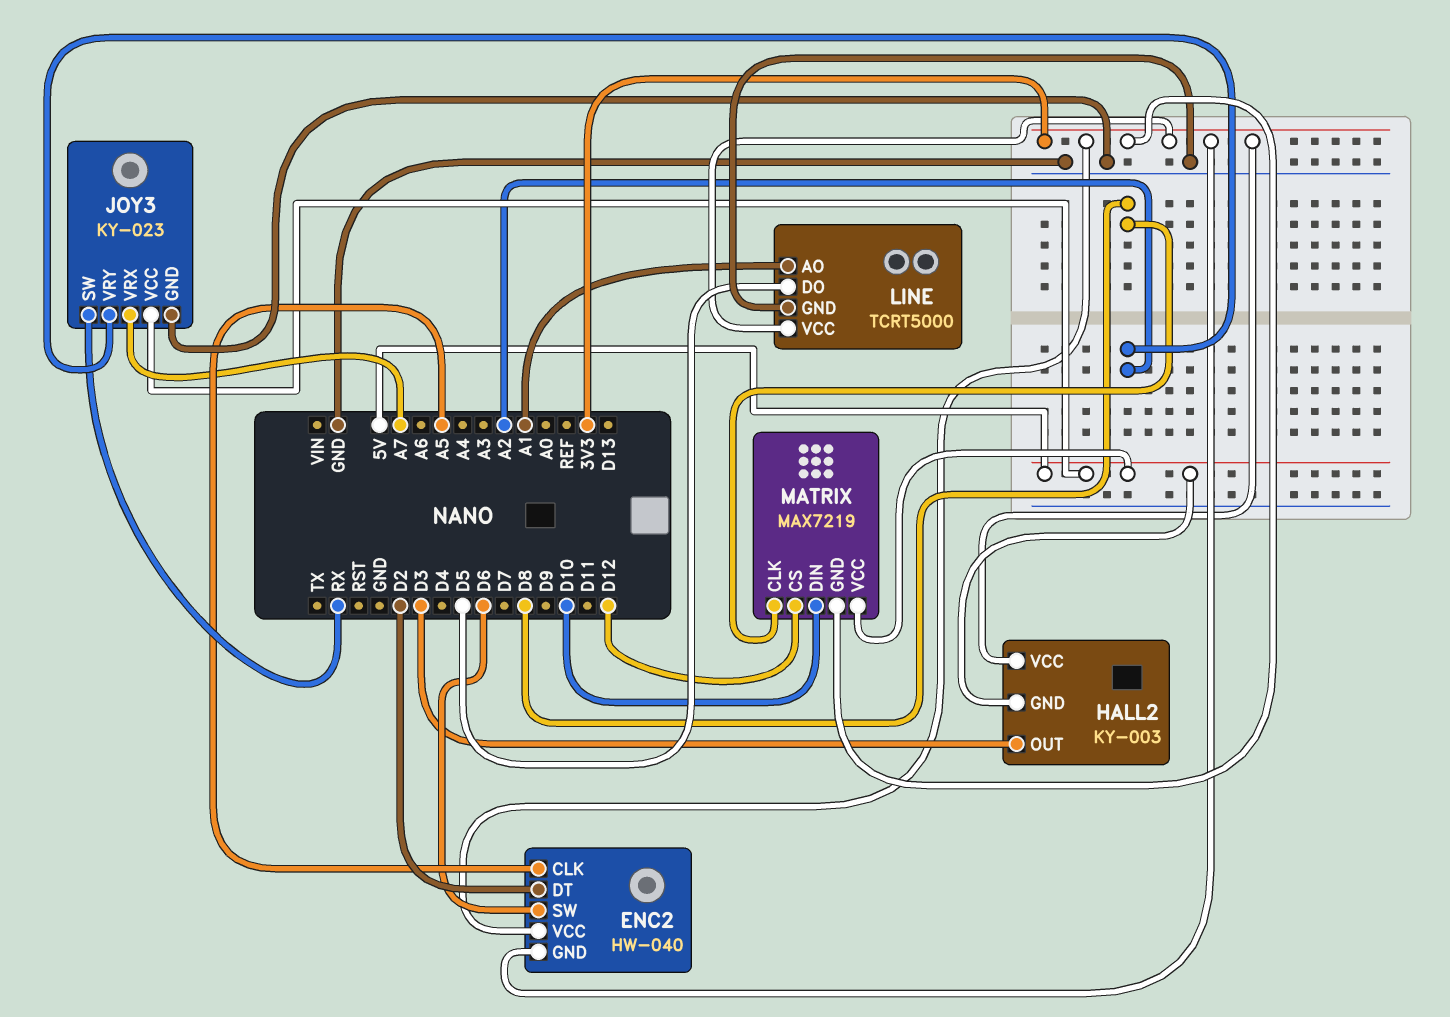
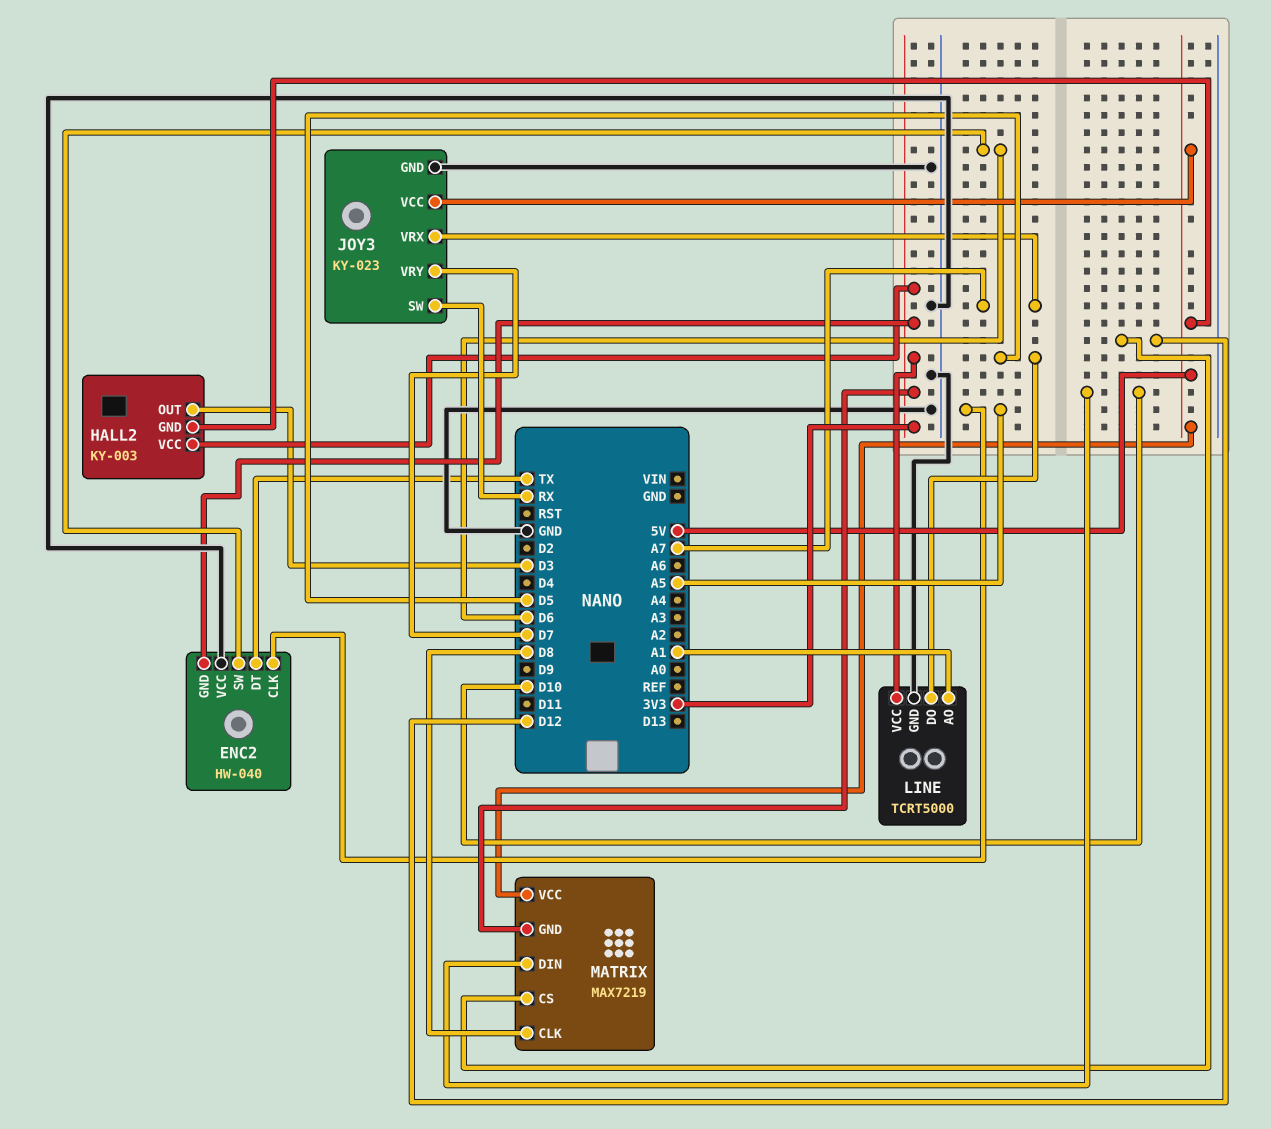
ENC2 pin DT: D2 -> TX
ENC2 pin VCC: 3V3 -> GND
JOY3 pin VRY: A2 -> D7

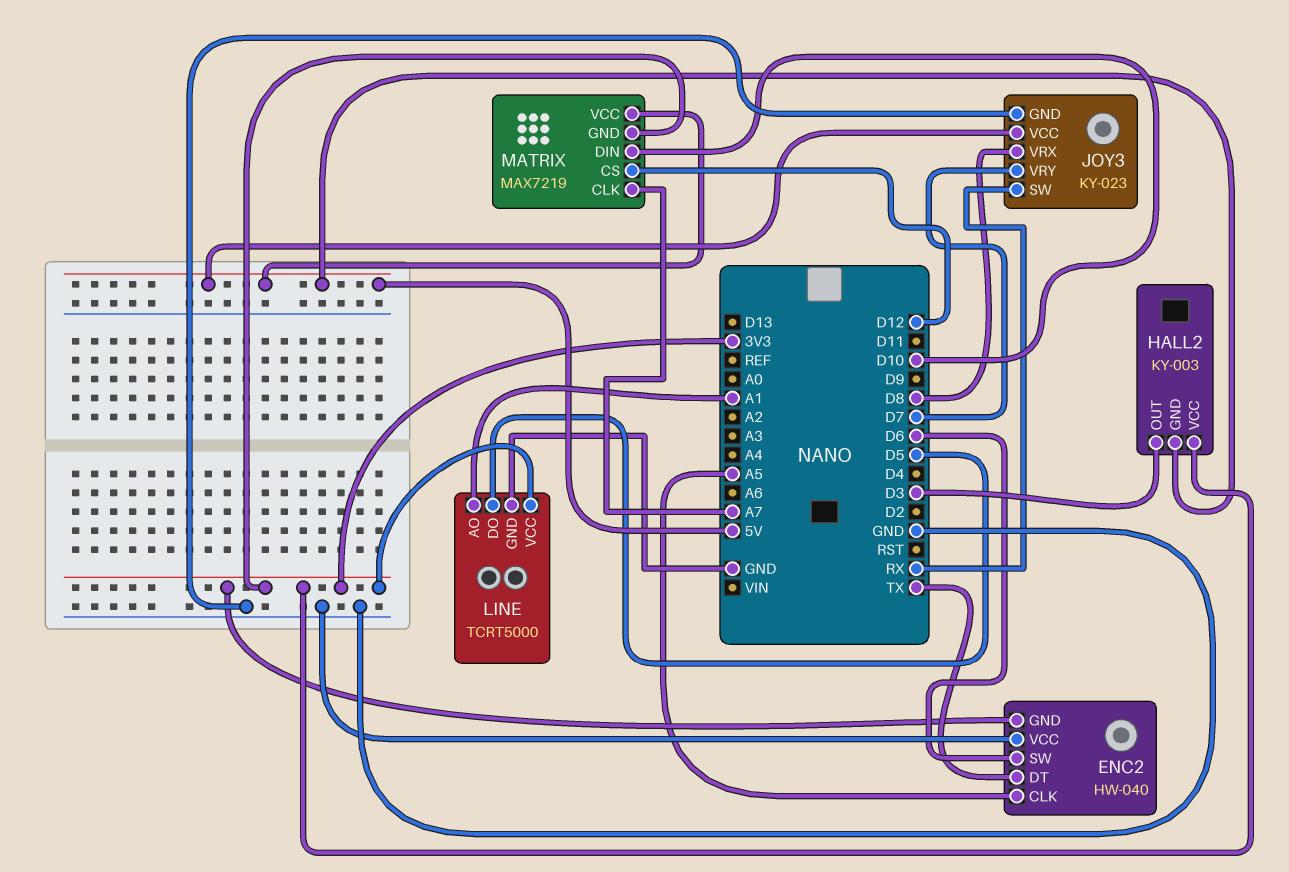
JOY3 pin VRX: A7 -> D8
MATRIX pin CLK: D8 -> A7

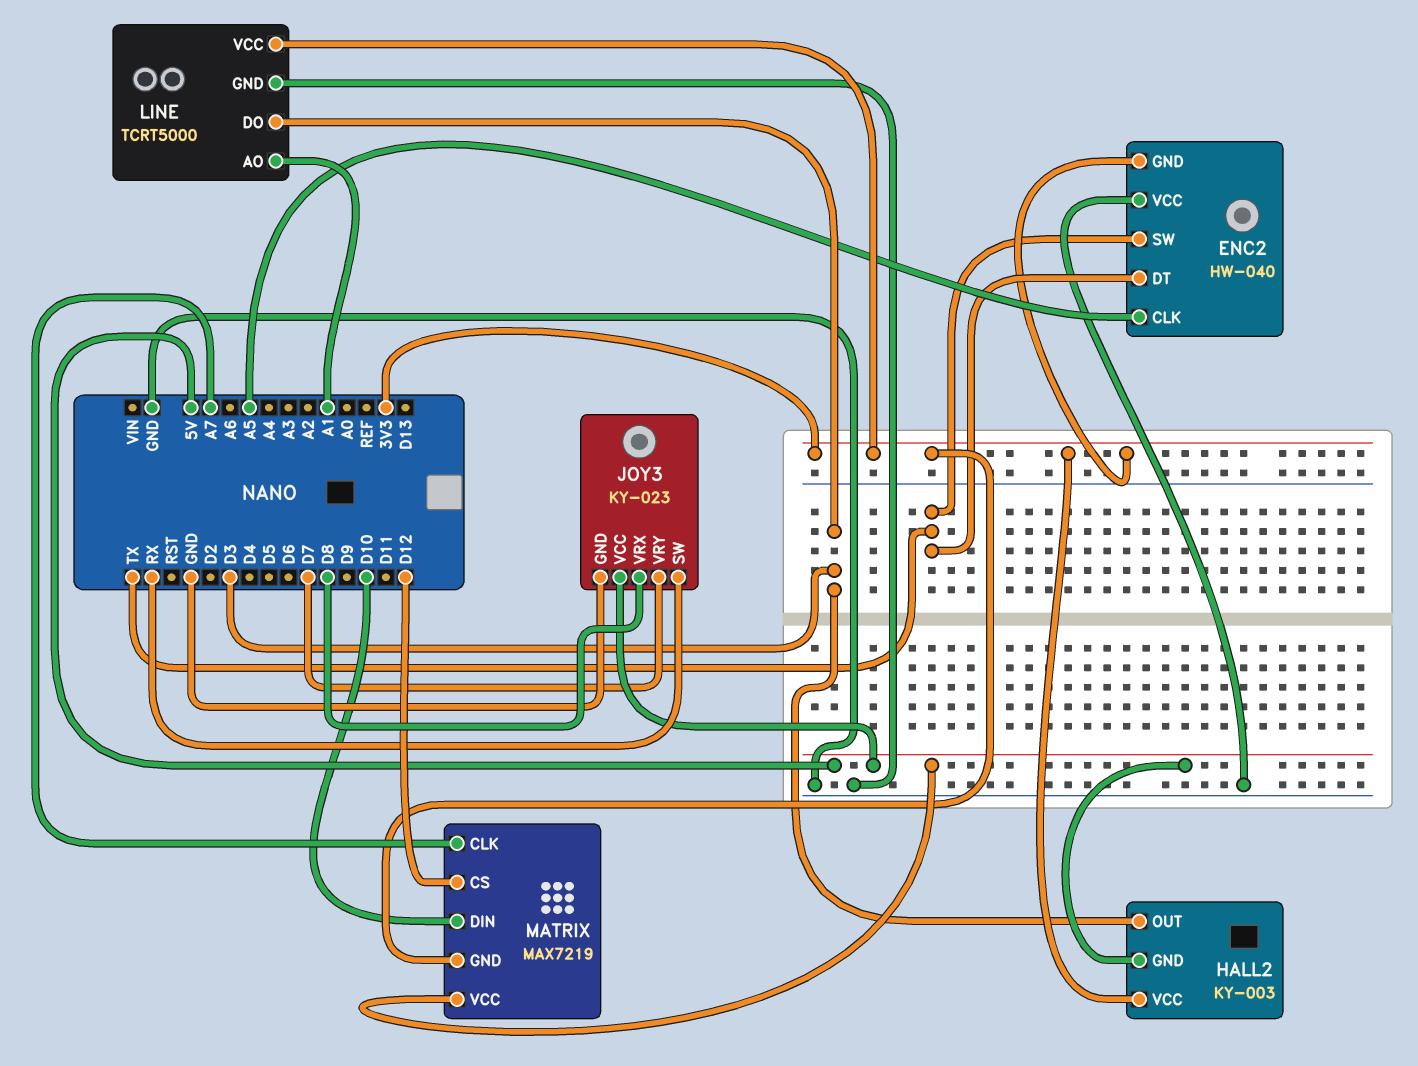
ENC2 pin SW: D6 -> TX
LINE pin DO: D5 -> D3

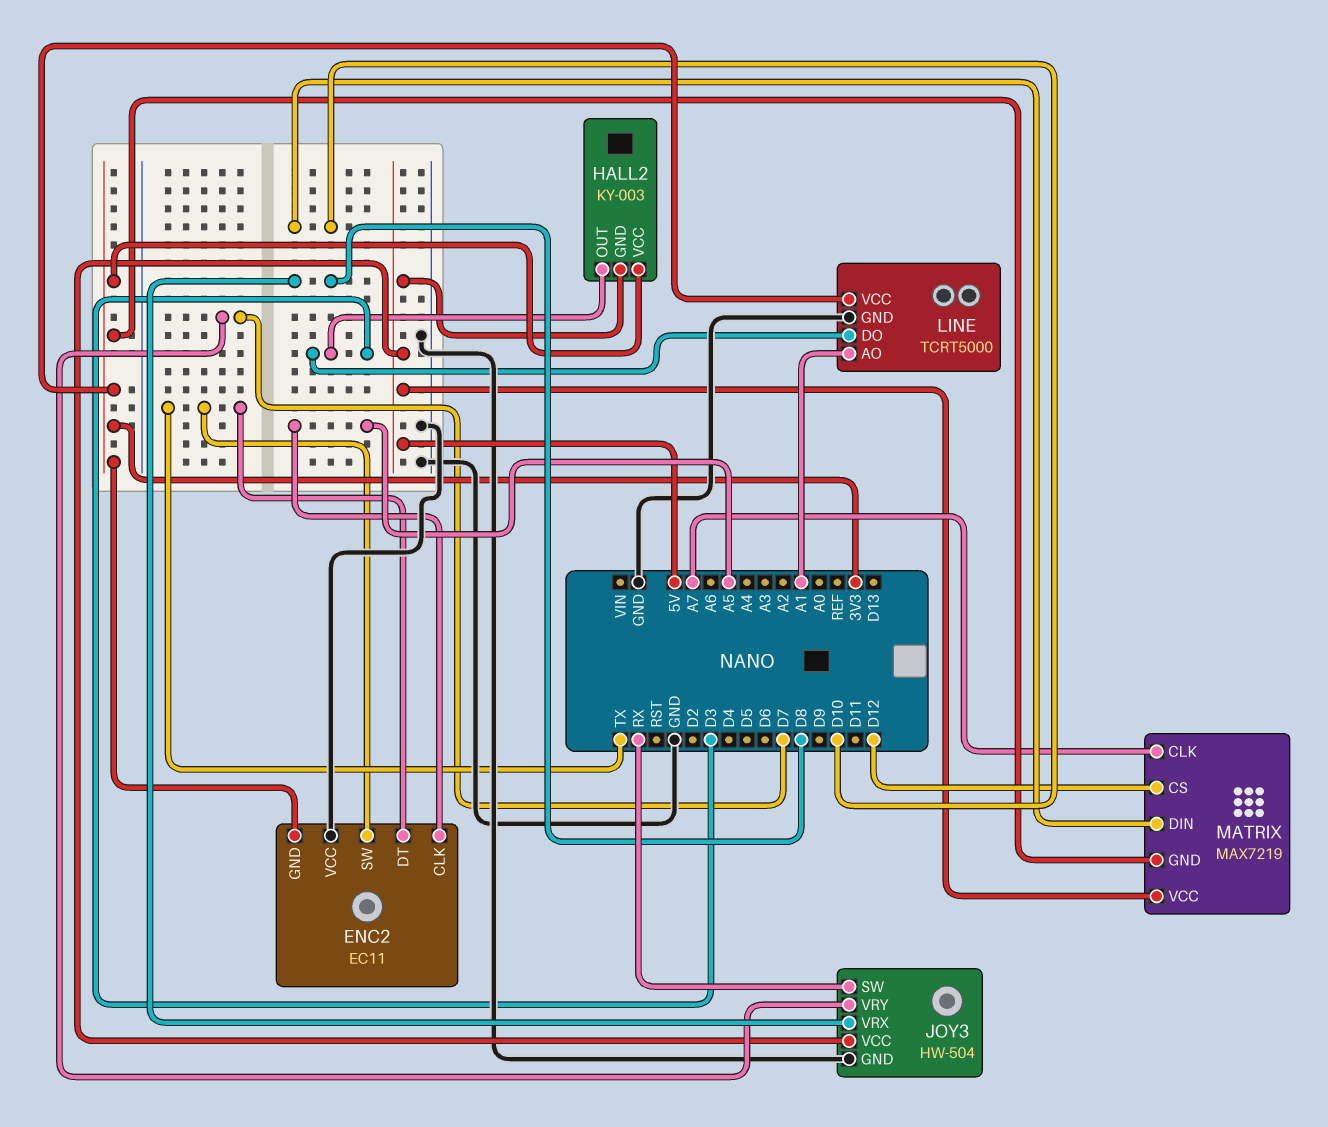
ENC2: HW-040 -> EC11
JOY3: KY-023 -> HW-504

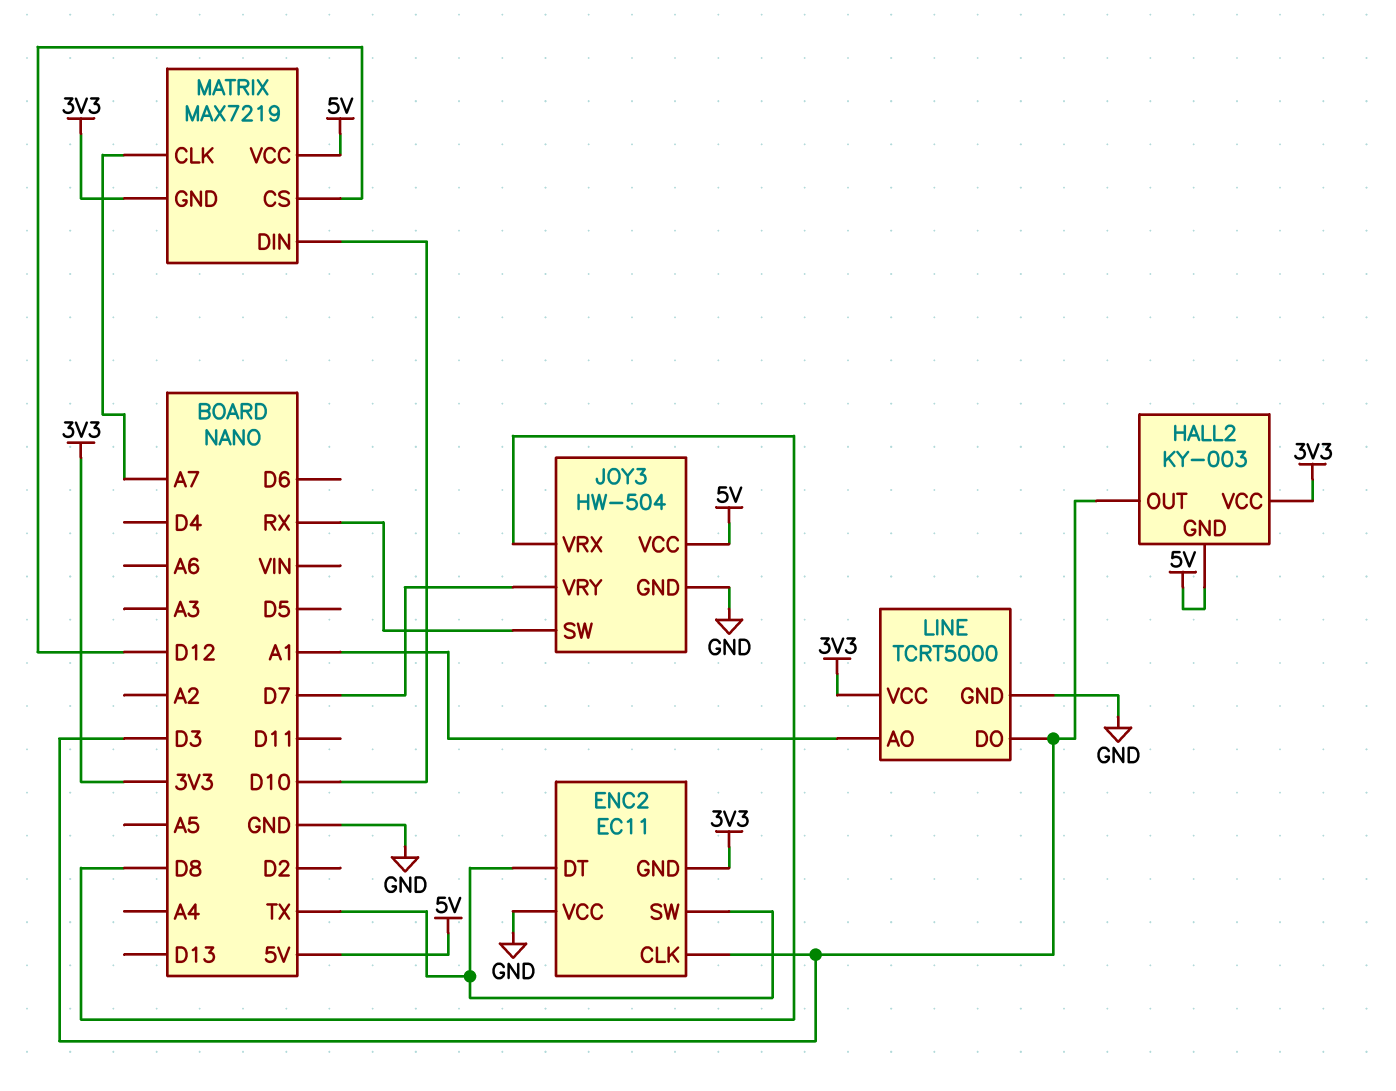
ENC2 pin CLK: A5 -> D3

